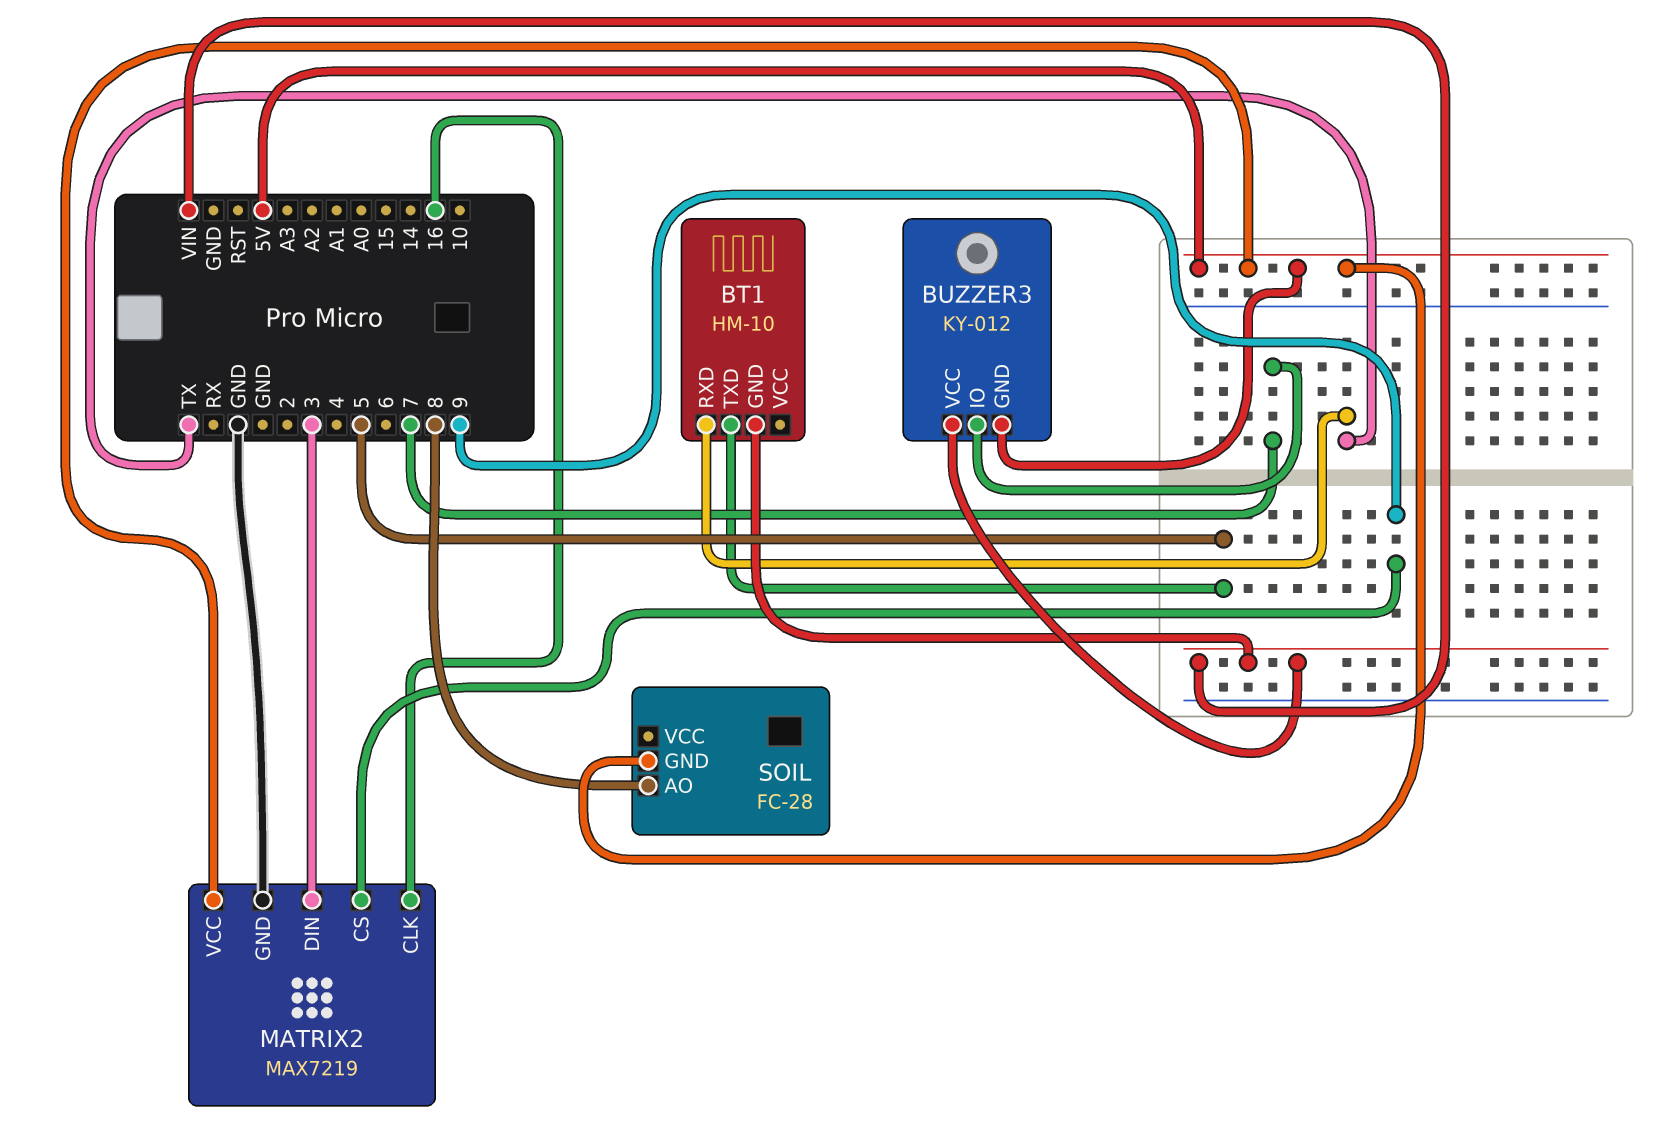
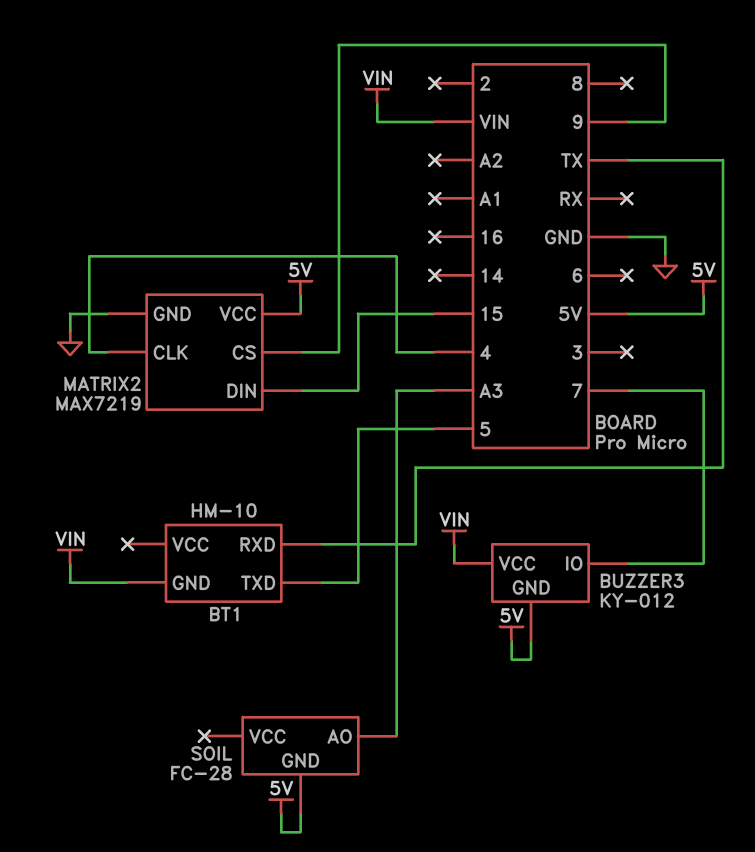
MATRIX2 pin CLK: 16 -> 4
MATRIX2 pin DIN: 3 -> 15
SOIL pin AO: 8 -> A3

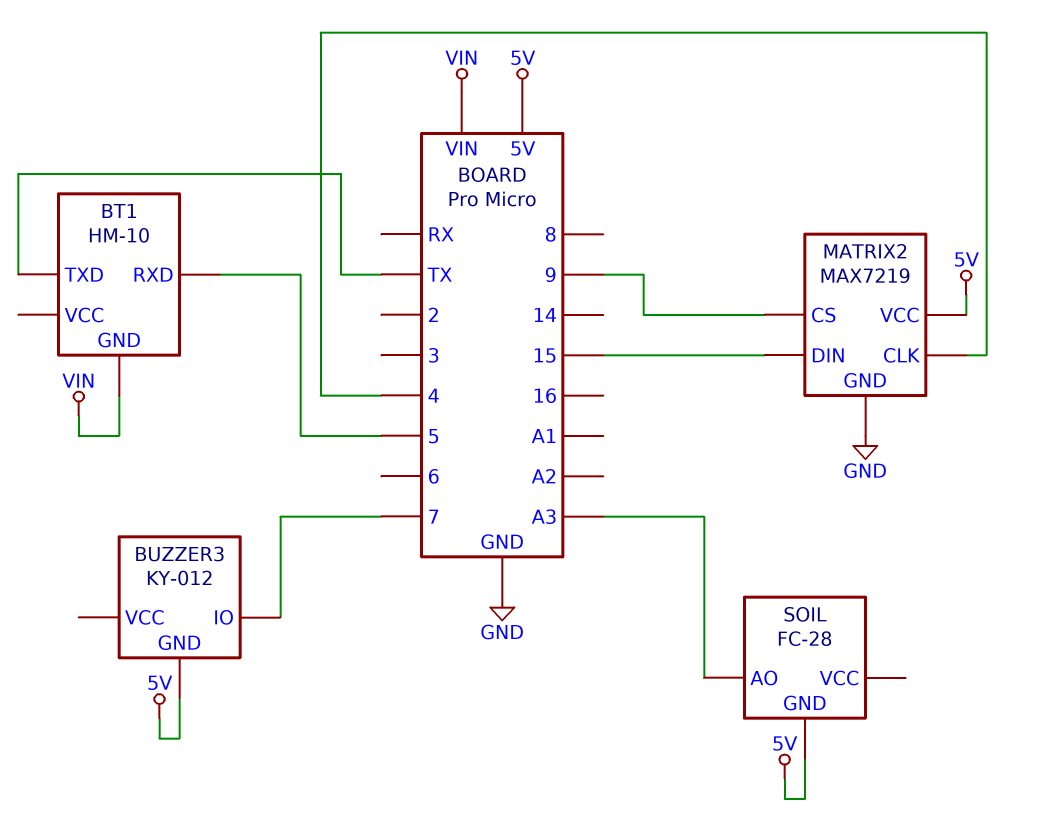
BT1 pin RXD: TX -> 5
BT1 pin TXD: 5 -> TX
BUZZER3 pin VCC: VIN -> none

